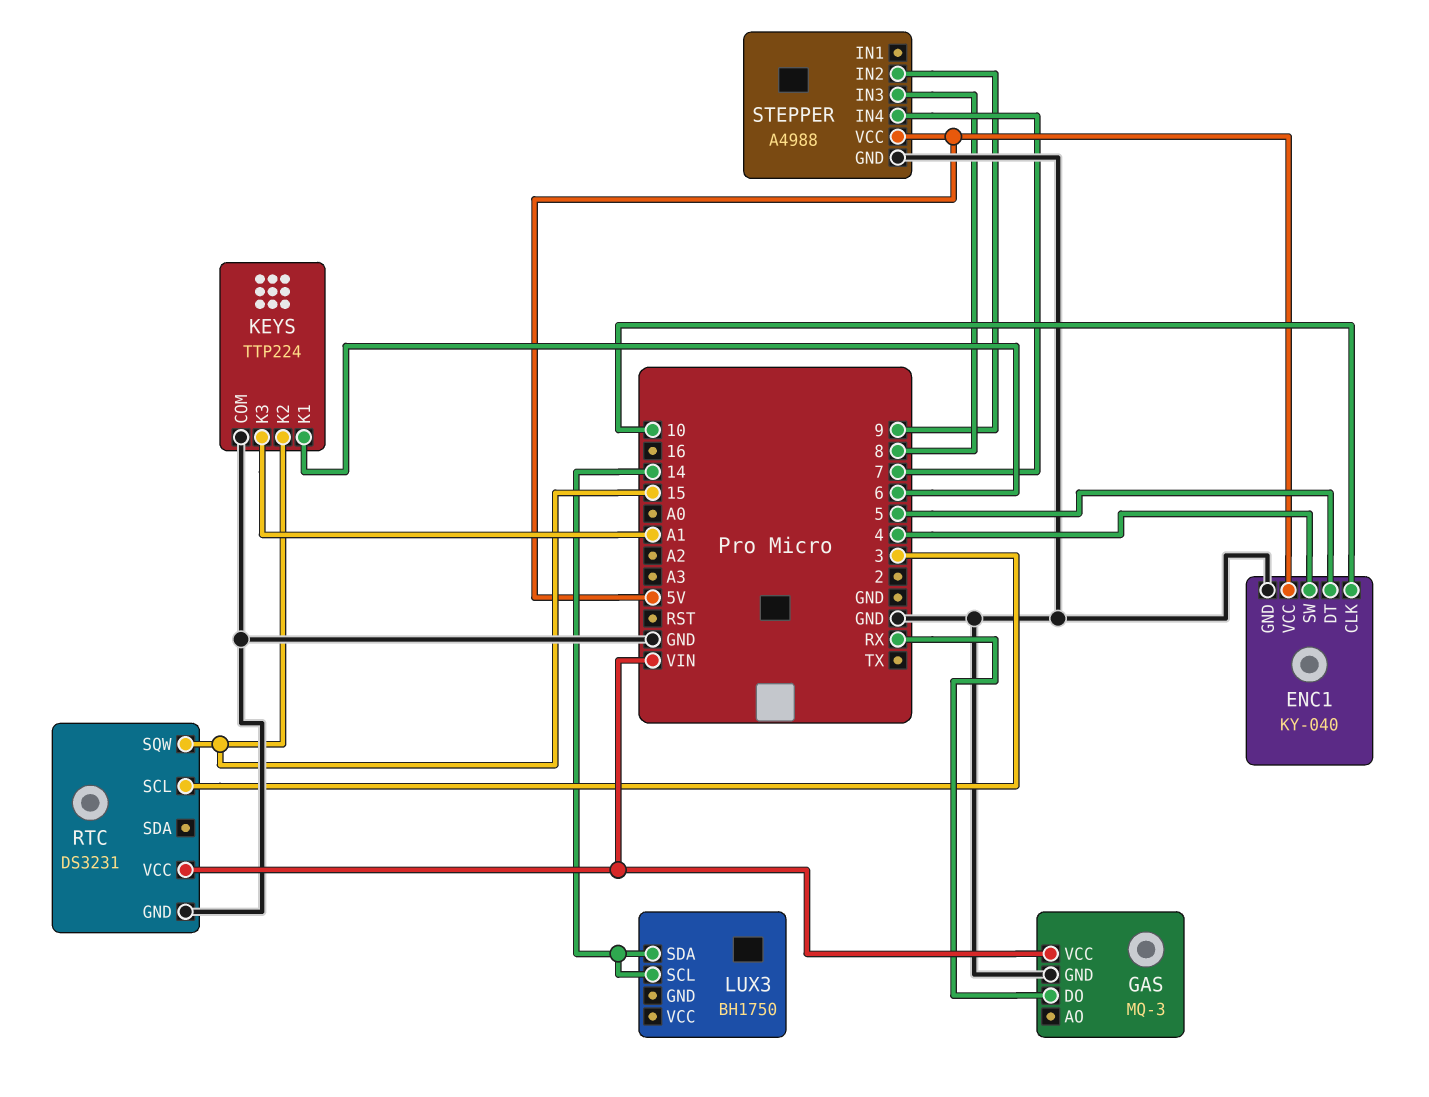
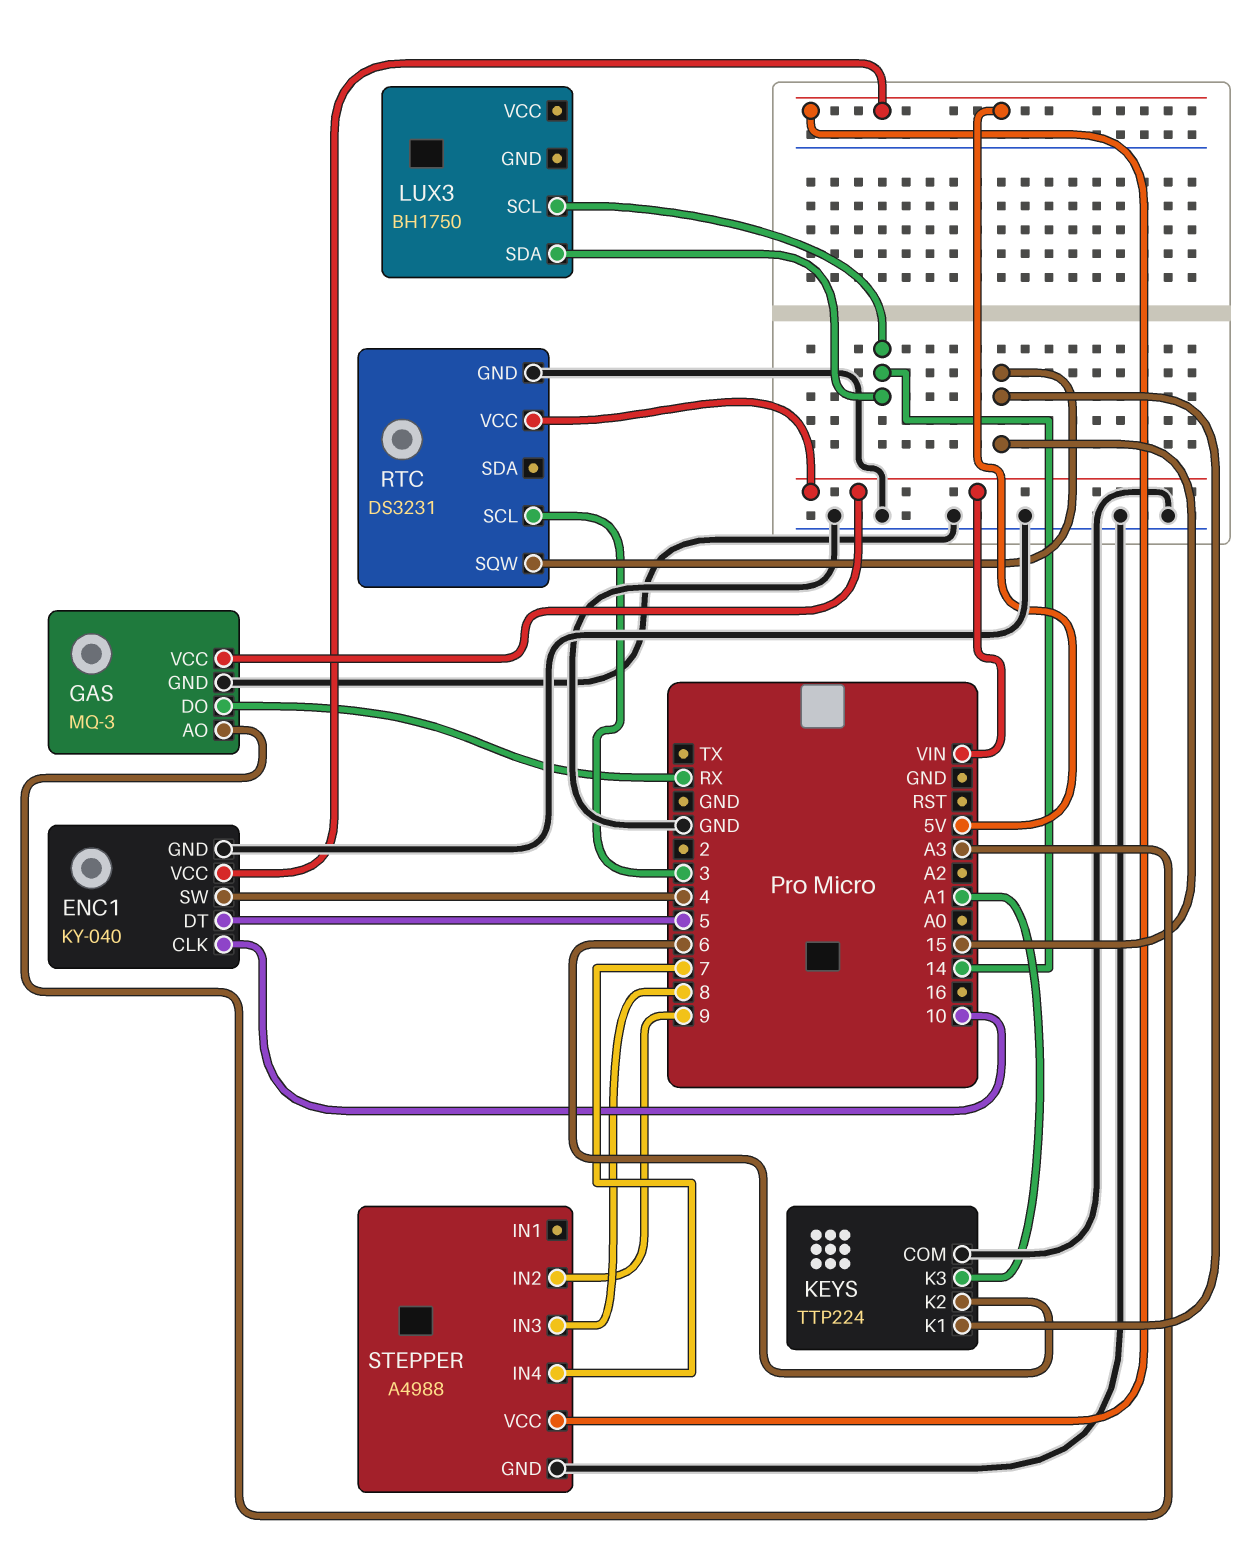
GAS pin AO: none -> A3
KEYS pin K1: 6 -> 15
KEYS pin K2: 15 -> 6

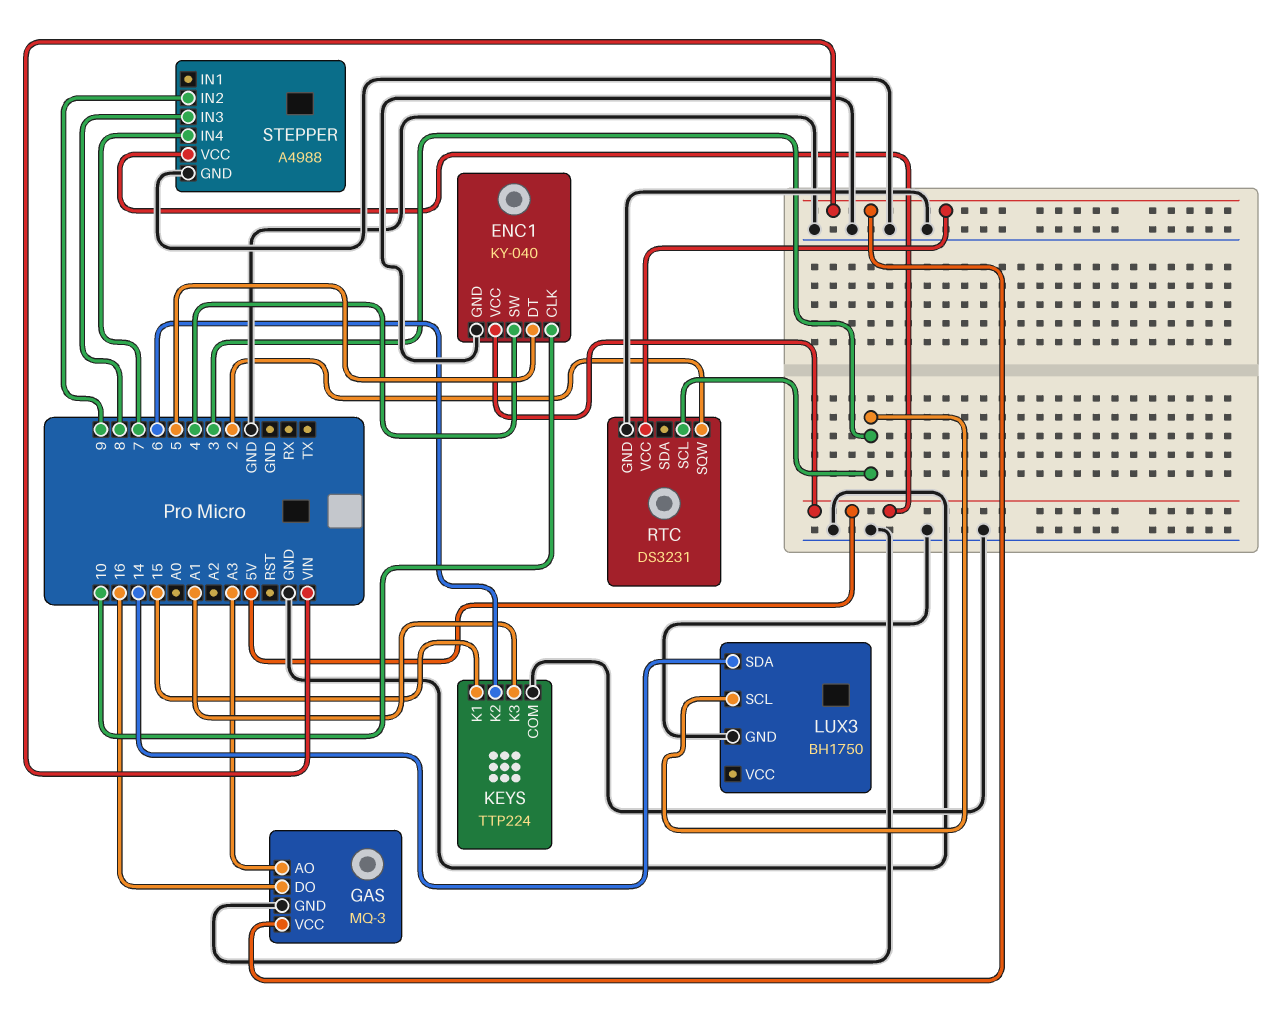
GAS pin DO: RX -> 16
LUX3 pin GND: none -> GND
LUX3 pin SCL: 14 -> 3
RTC pin SQW: 15 -> 2

